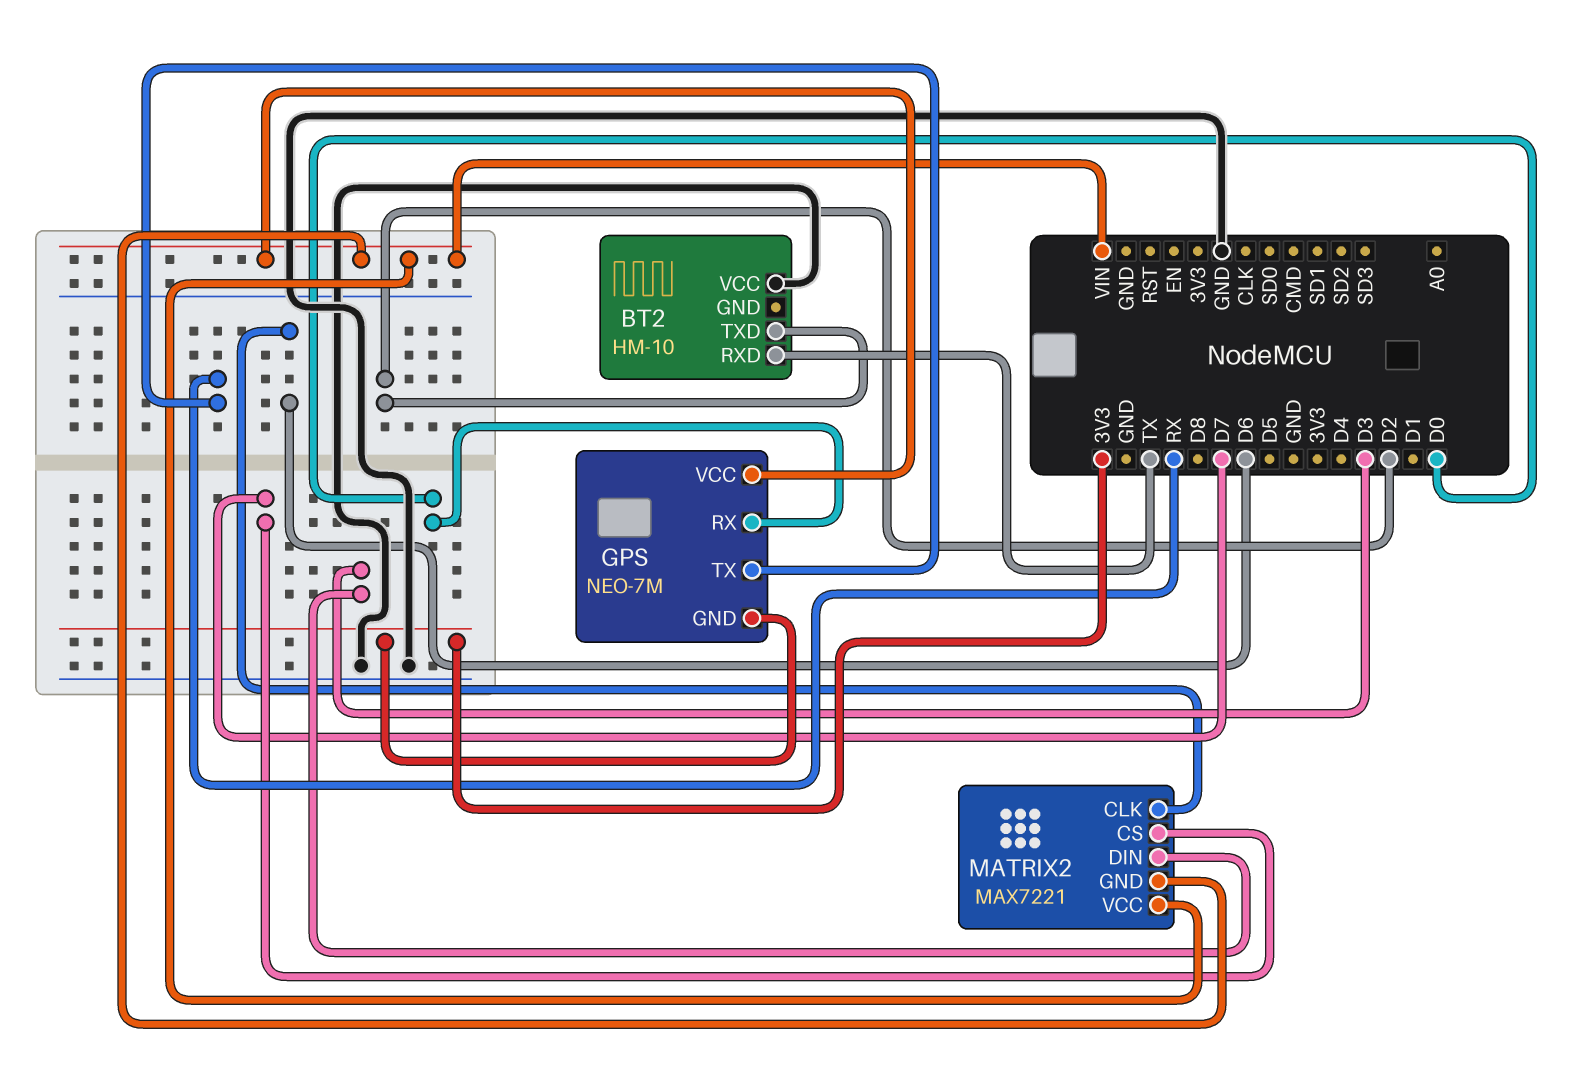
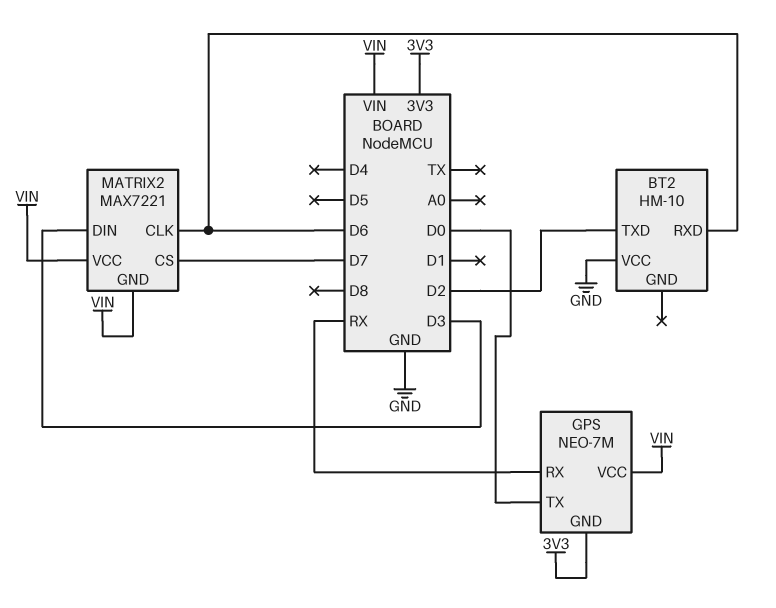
BT2 pin RXD: TX -> D6
GPS pin RX: D0 -> RX
GPS pin TX: RX -> D0

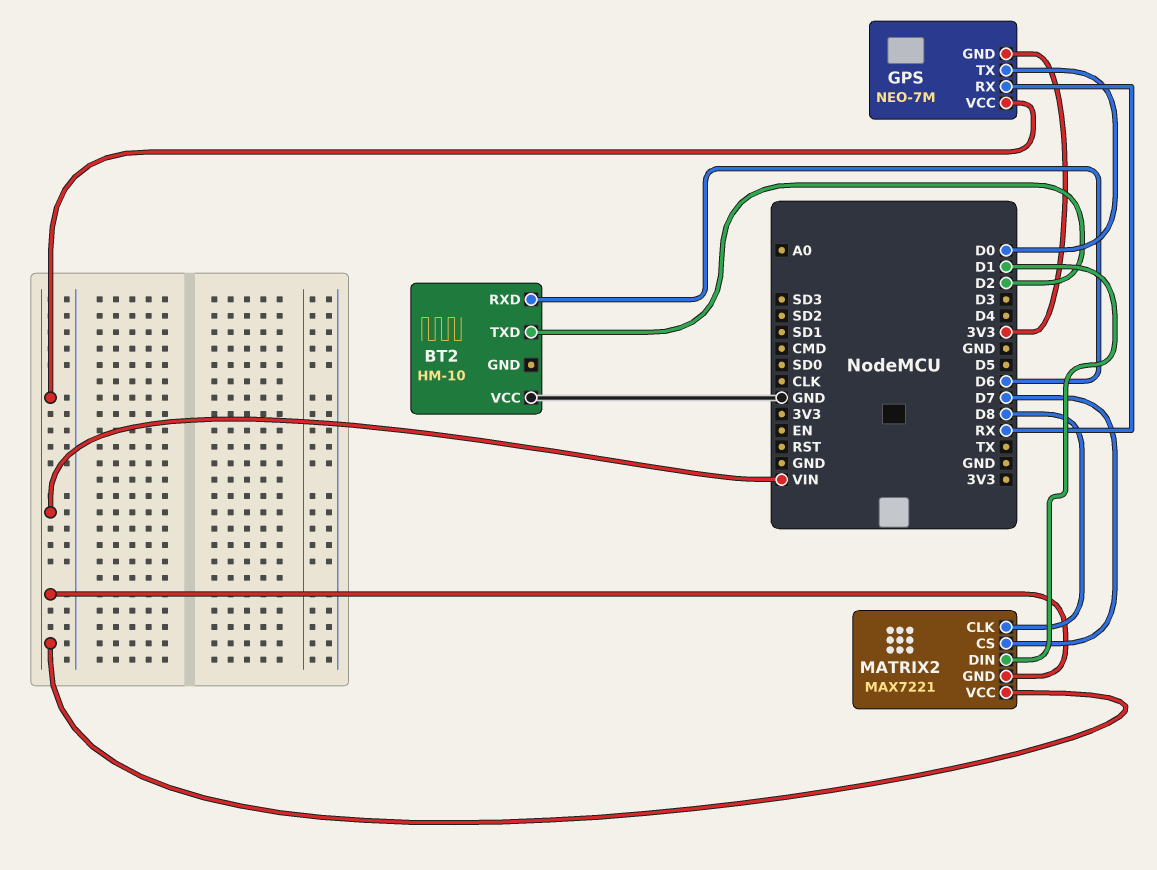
MATRIX2 pin CLK: D6 -> D8
MATRIX2 pin DIN: D3 -> D1

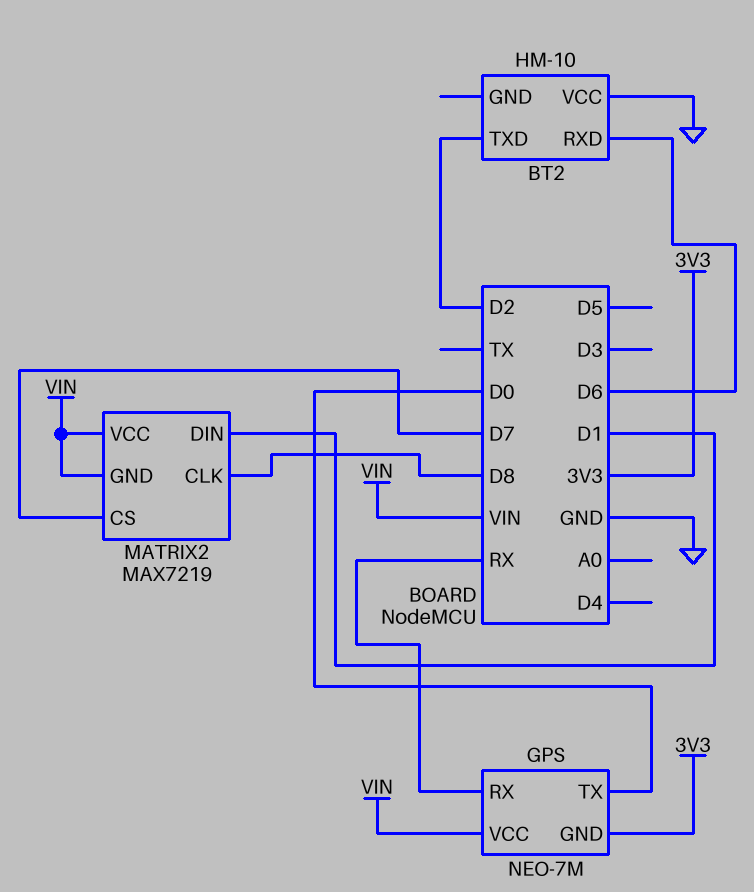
MATRIX2: MAX7221 -> MAX7219

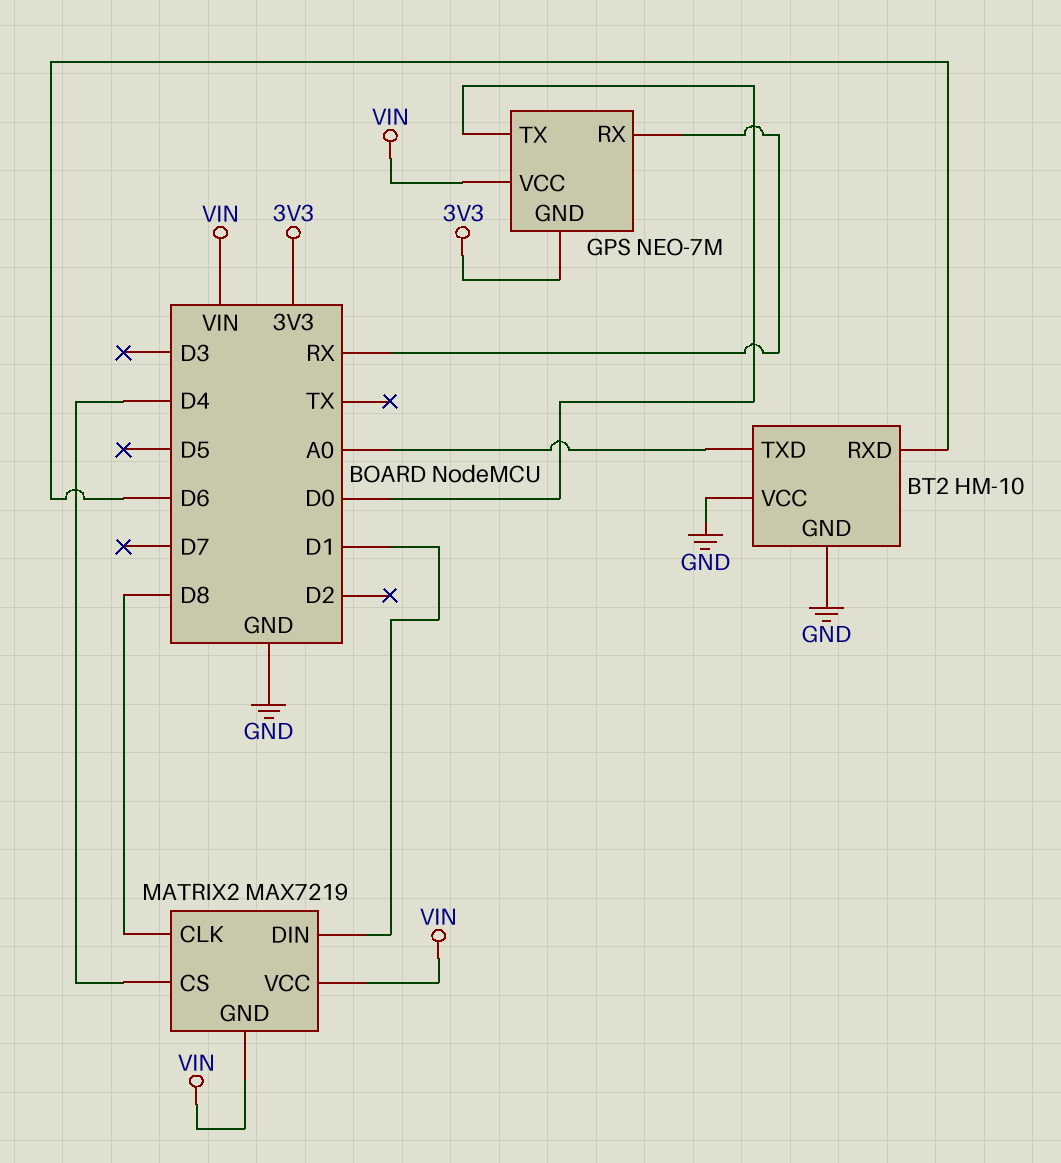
BT2 pin GND: none -> GND
BT2 pin TXD: D2 -> A0
MATRIX2 pin CS: D7 -> D4

